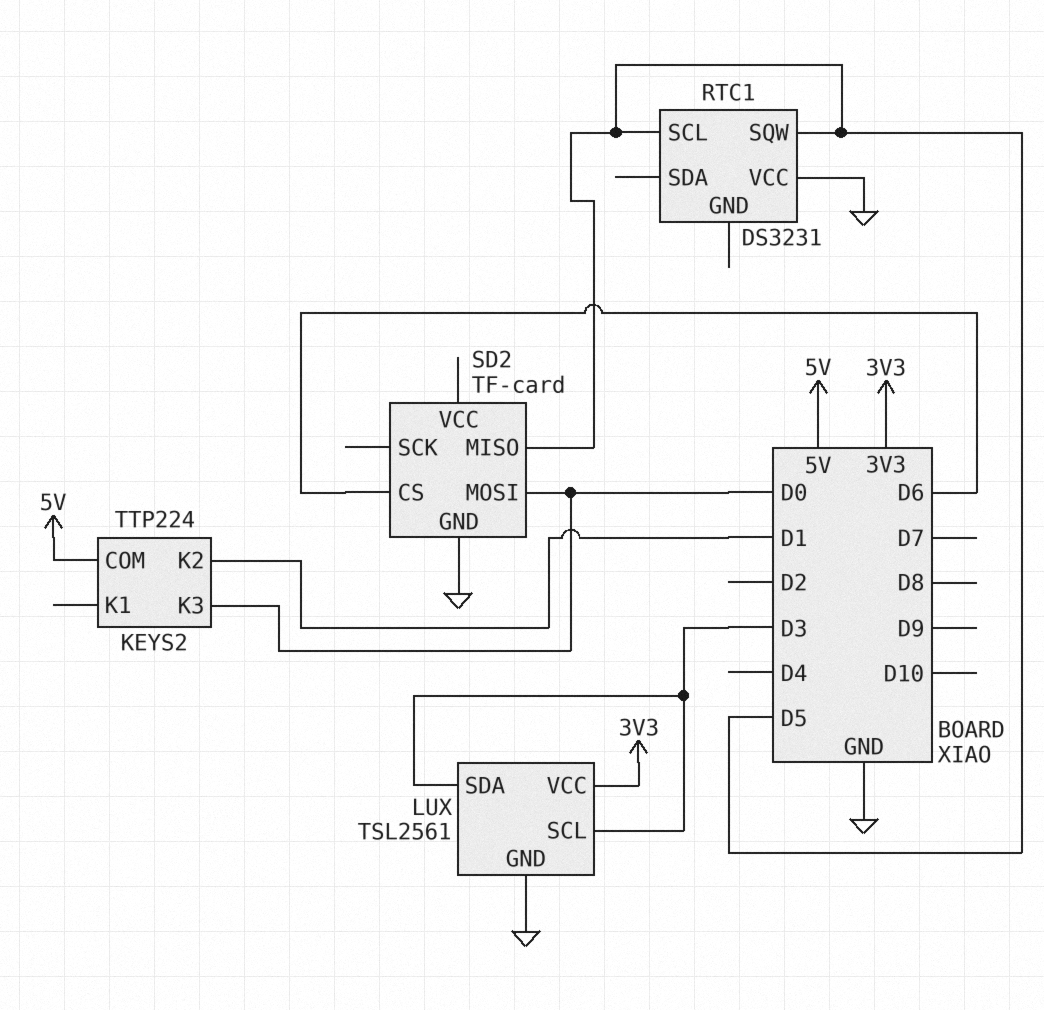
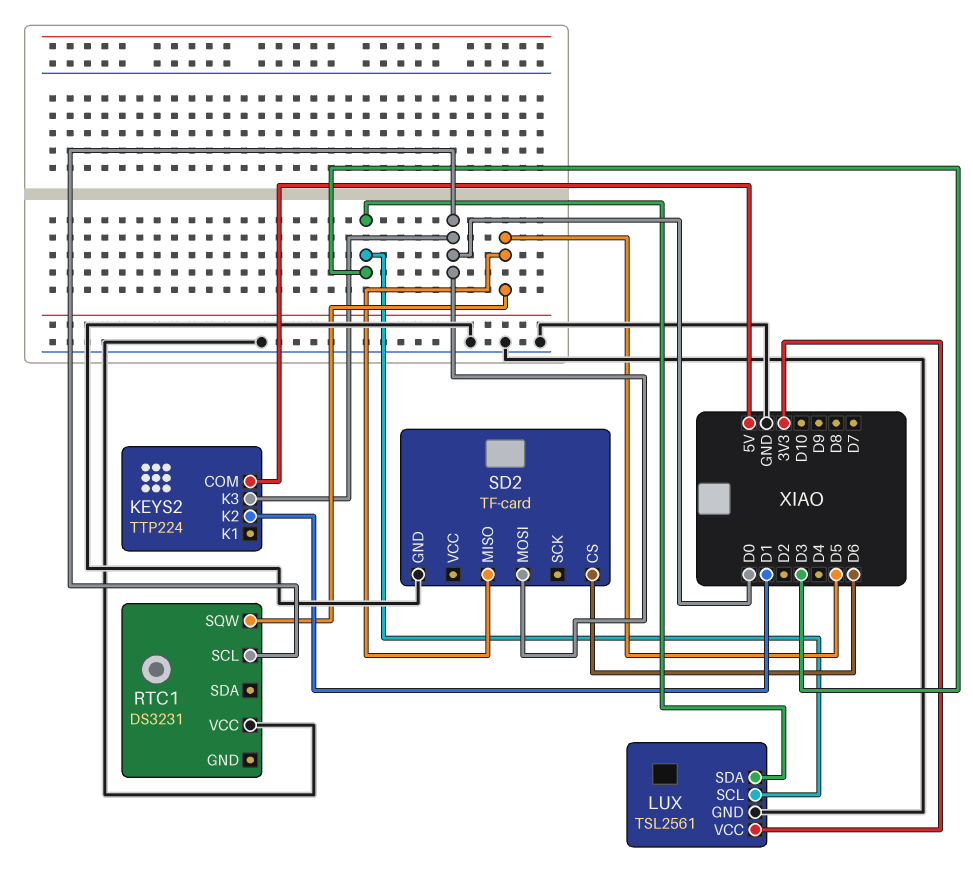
RTC1 pin SCL: D5 -> D0

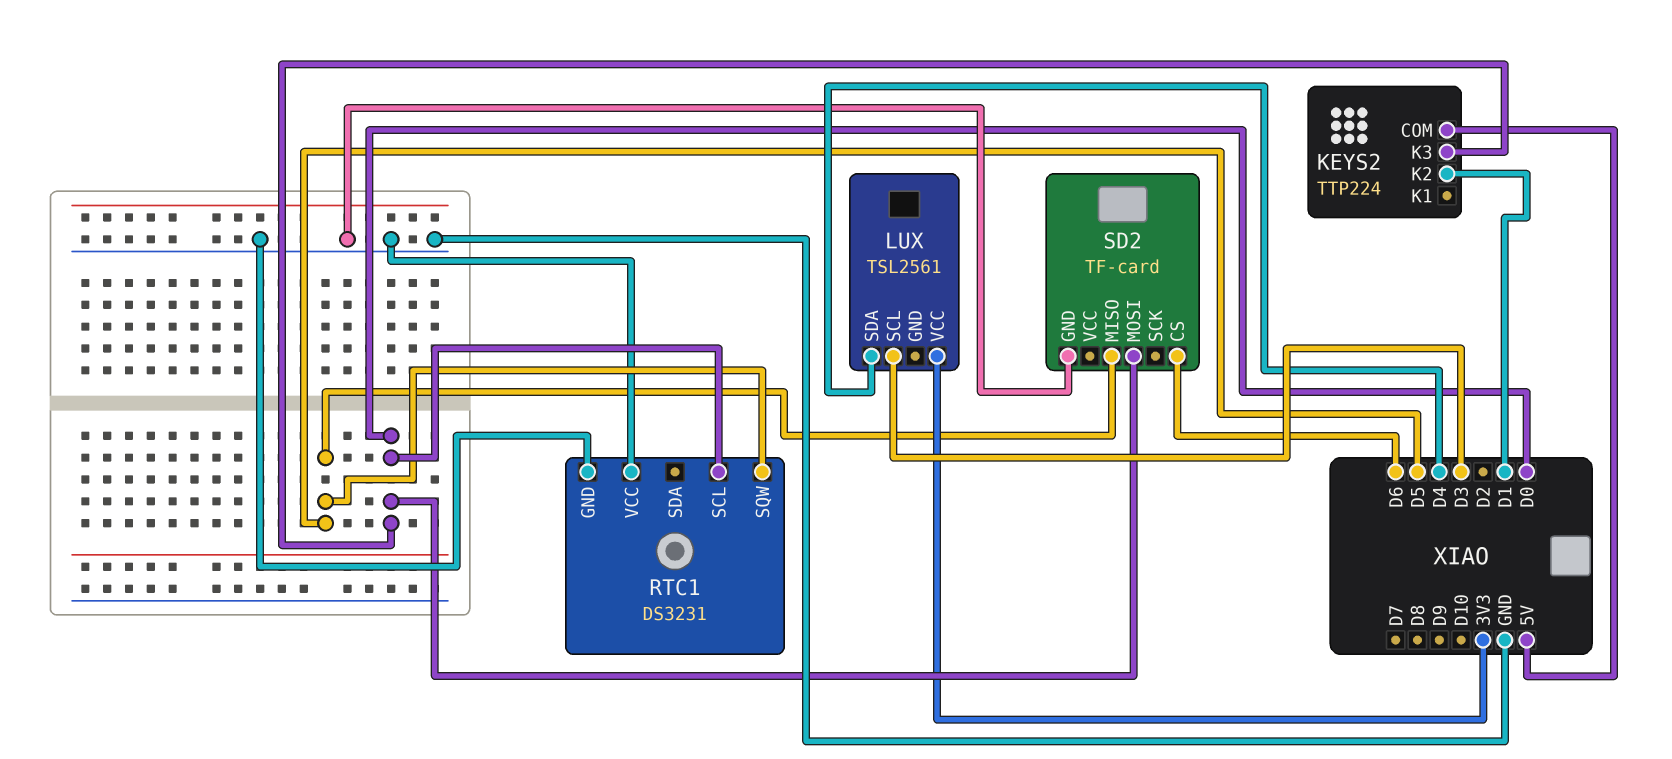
LUX pin GND: GND -> none
LUX pin SDA: D3 -> D4
RTC1 pin GND: none -> GND

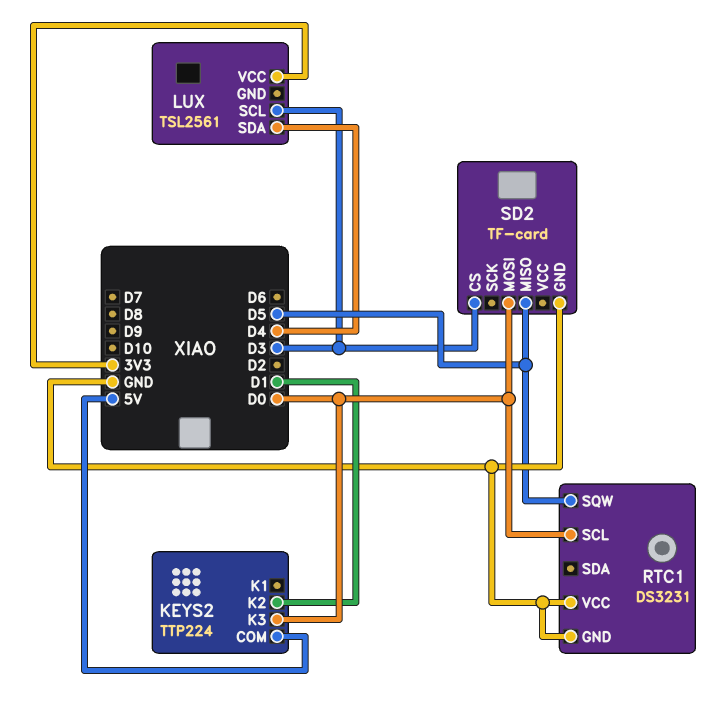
SD2 pin CS: D6 -> D3

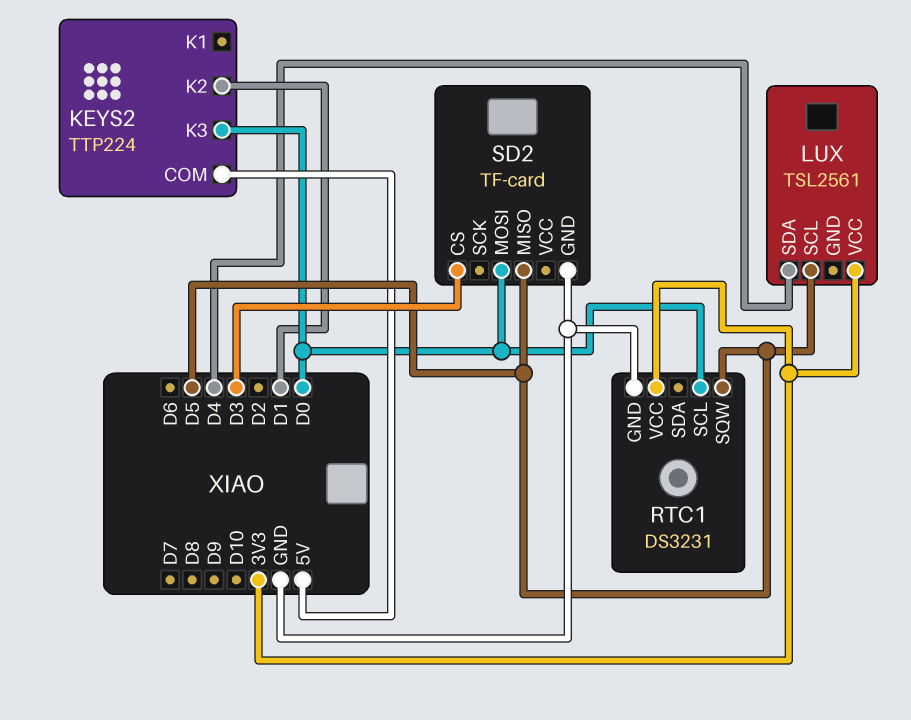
LUX pin SCL: D3 -> D5
RTC1 pin VCC: GND -> 3V3

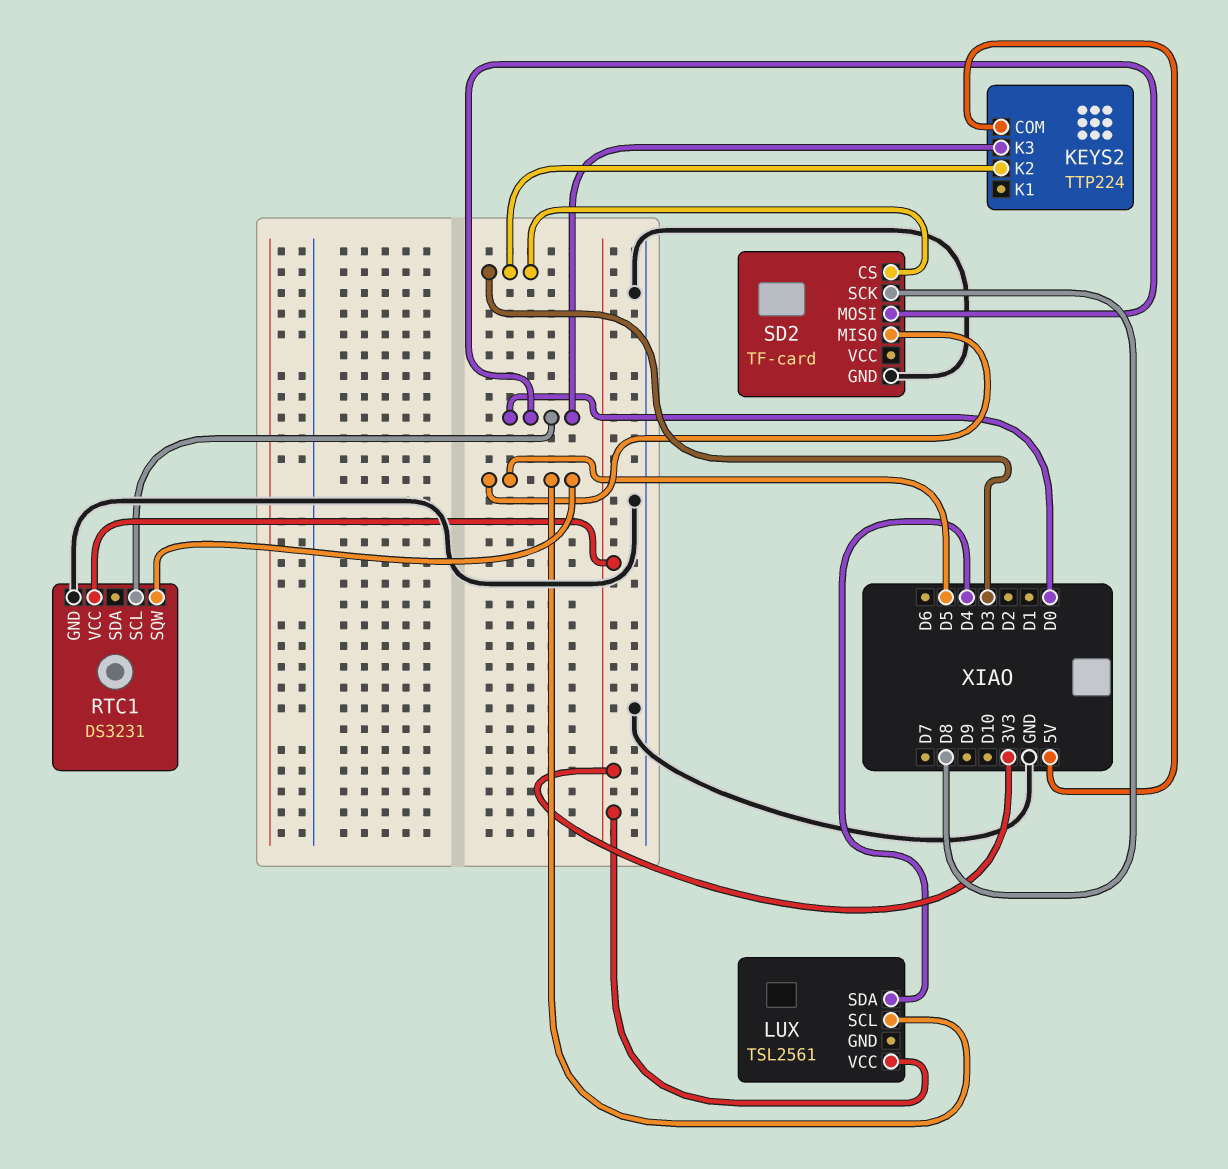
KEYS2 pin K2: D1 -> D3
SD2 pin SCK: none -> D8

